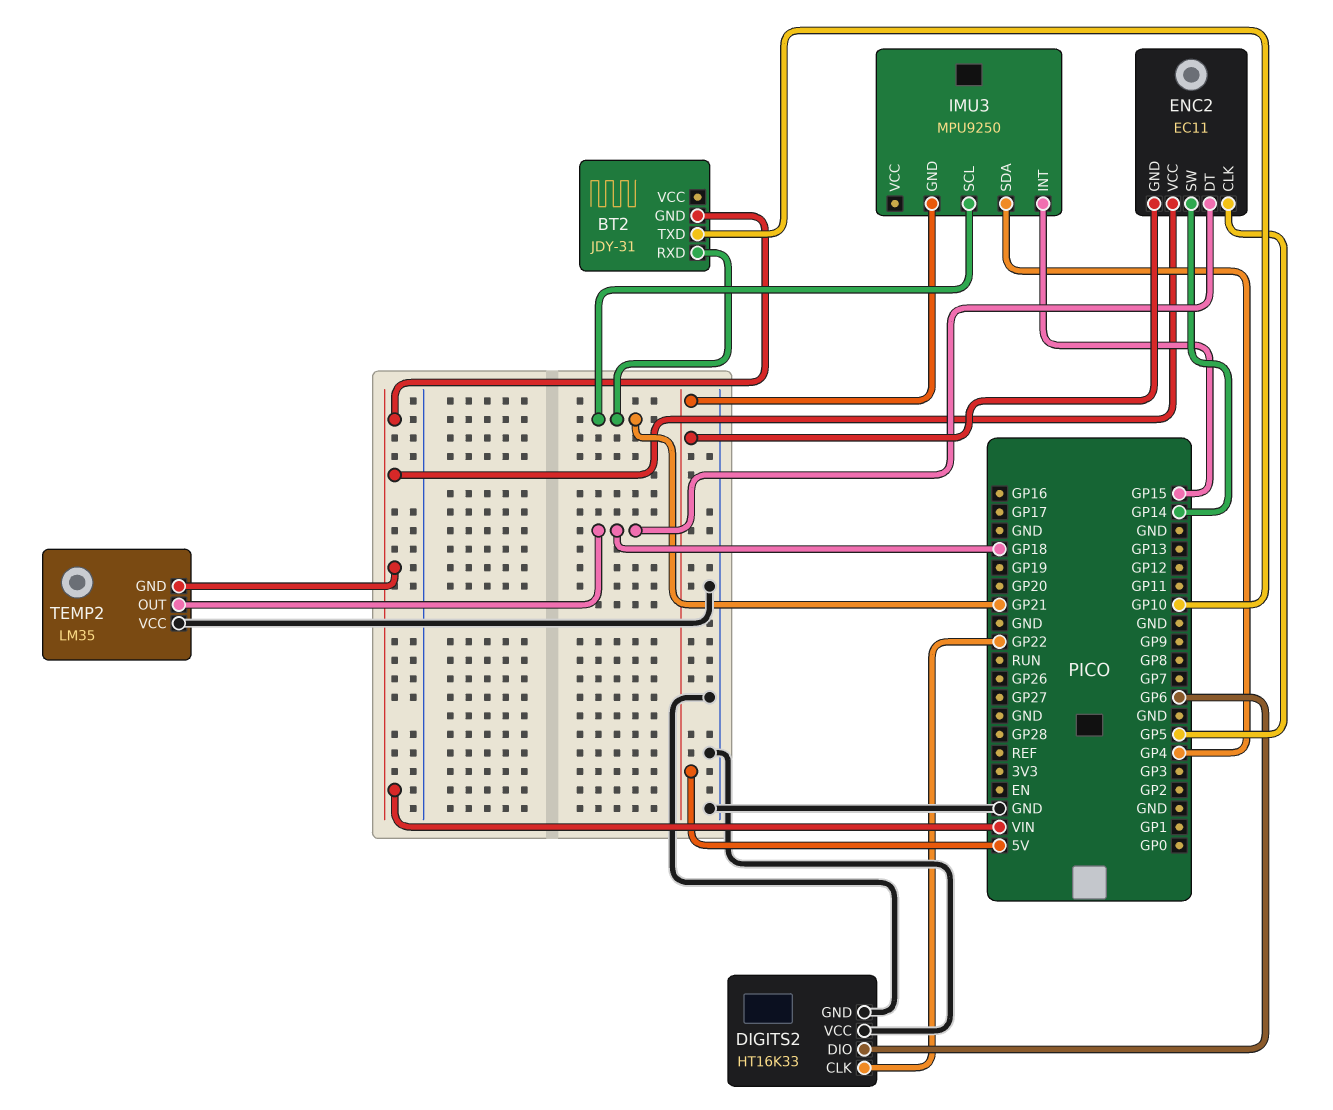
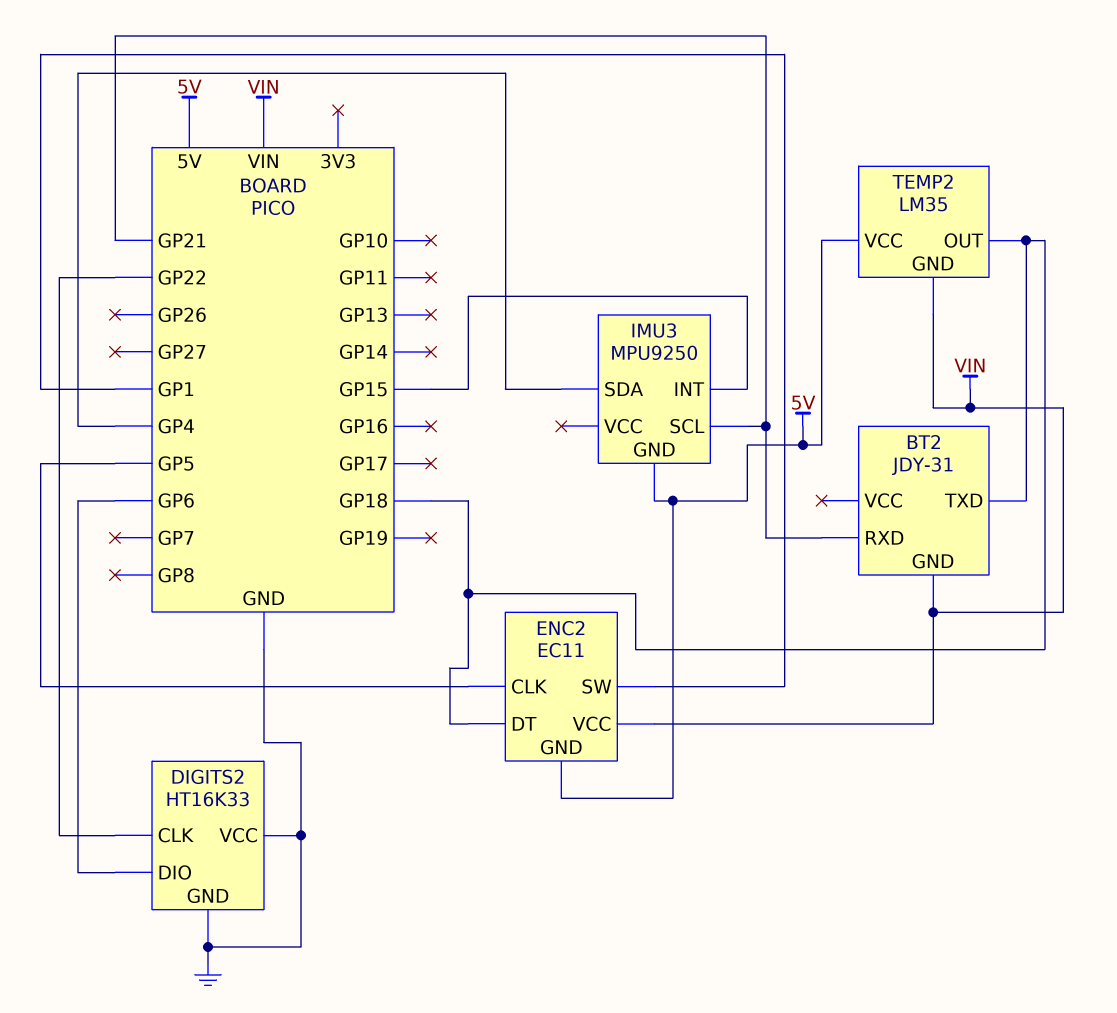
BT2 pin TXD: GP10 -> GP18
ENC2 pin SW: GP14 -> GP1
TEMP2 pin VCC: GND -> 5V

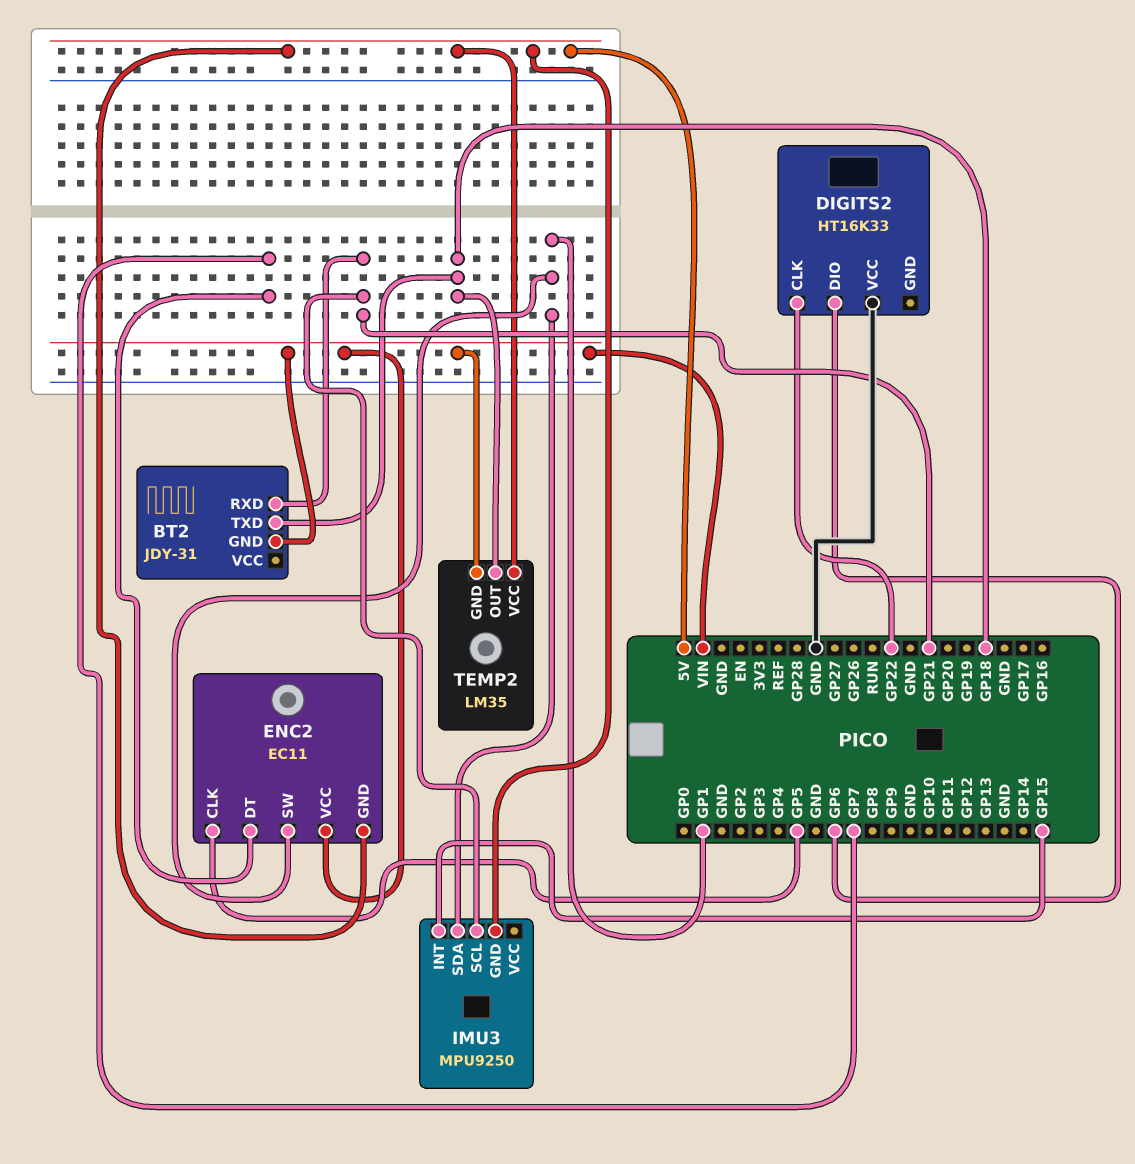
DIGITS2 pin GND: GND -> none
ENC2 pin DT: GP18 -> GP7
IMU3 pin SDA: GP4 -> GP1

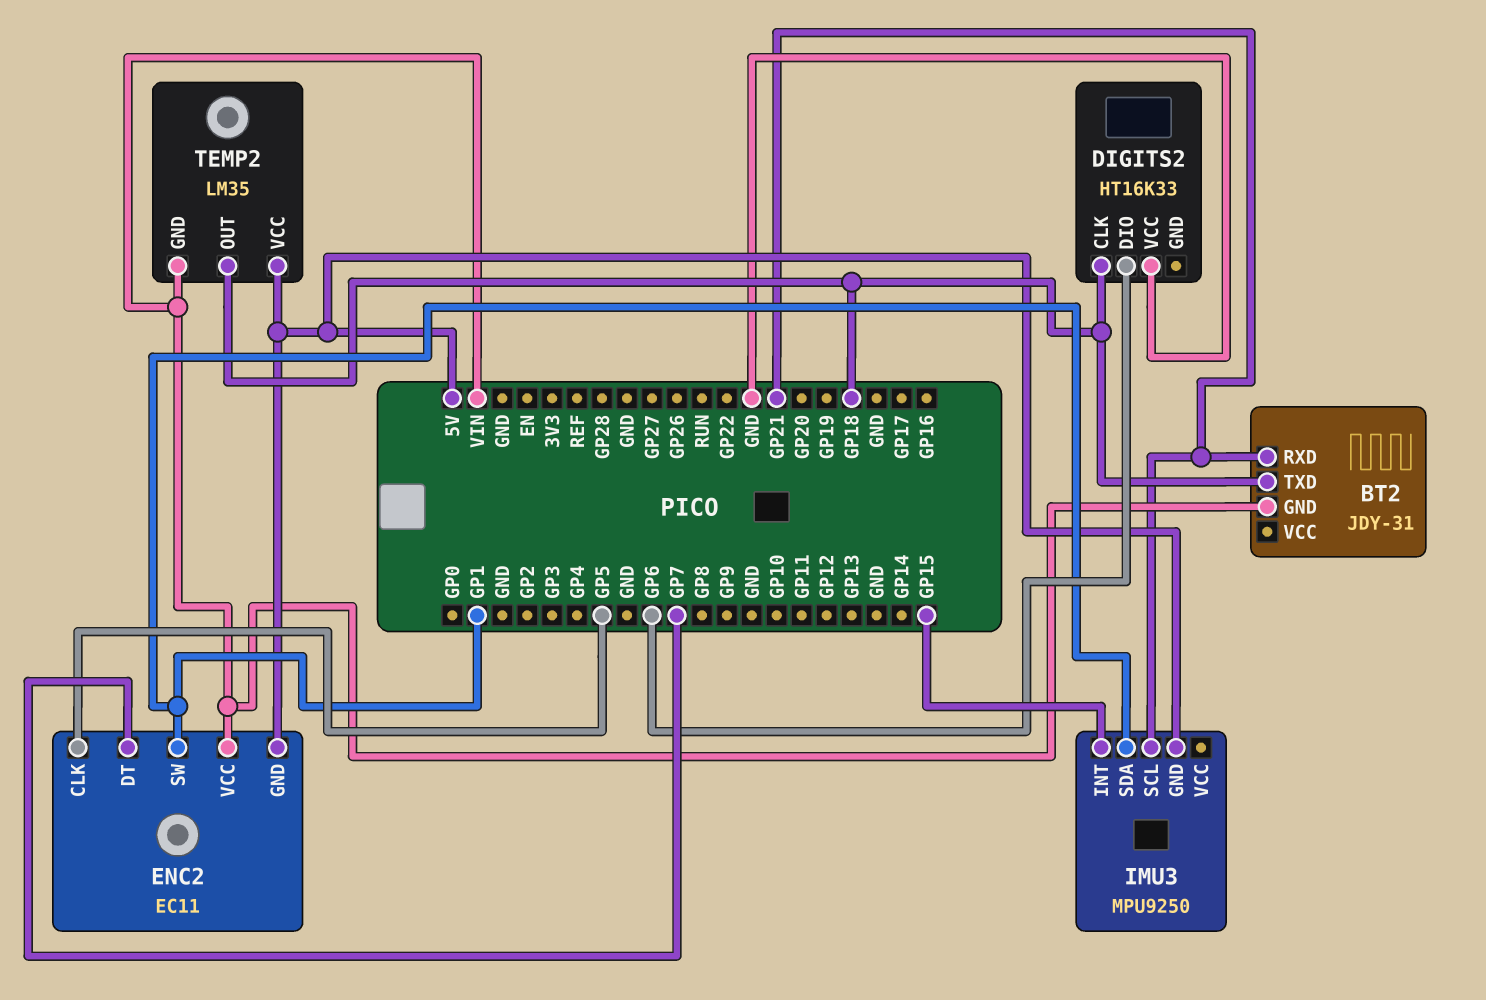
DIGITS2 pin CLK: GP22 -> GP18

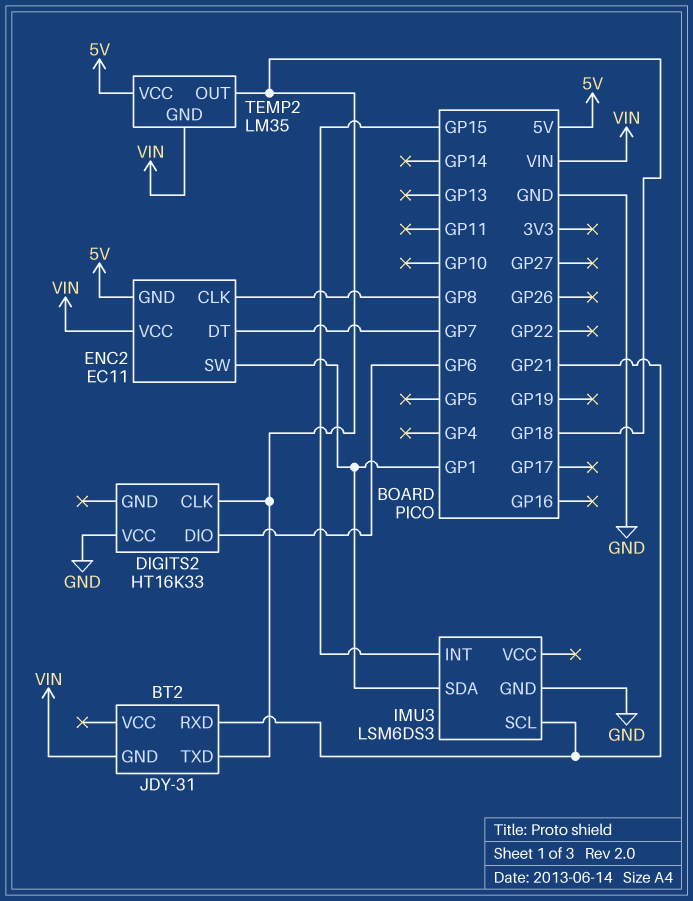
ENC2 pin CLK: GP5 -> GP8
IMU3: MPU9250 -> LSM6DS3
IMU3 pin GND: 5V -> GND

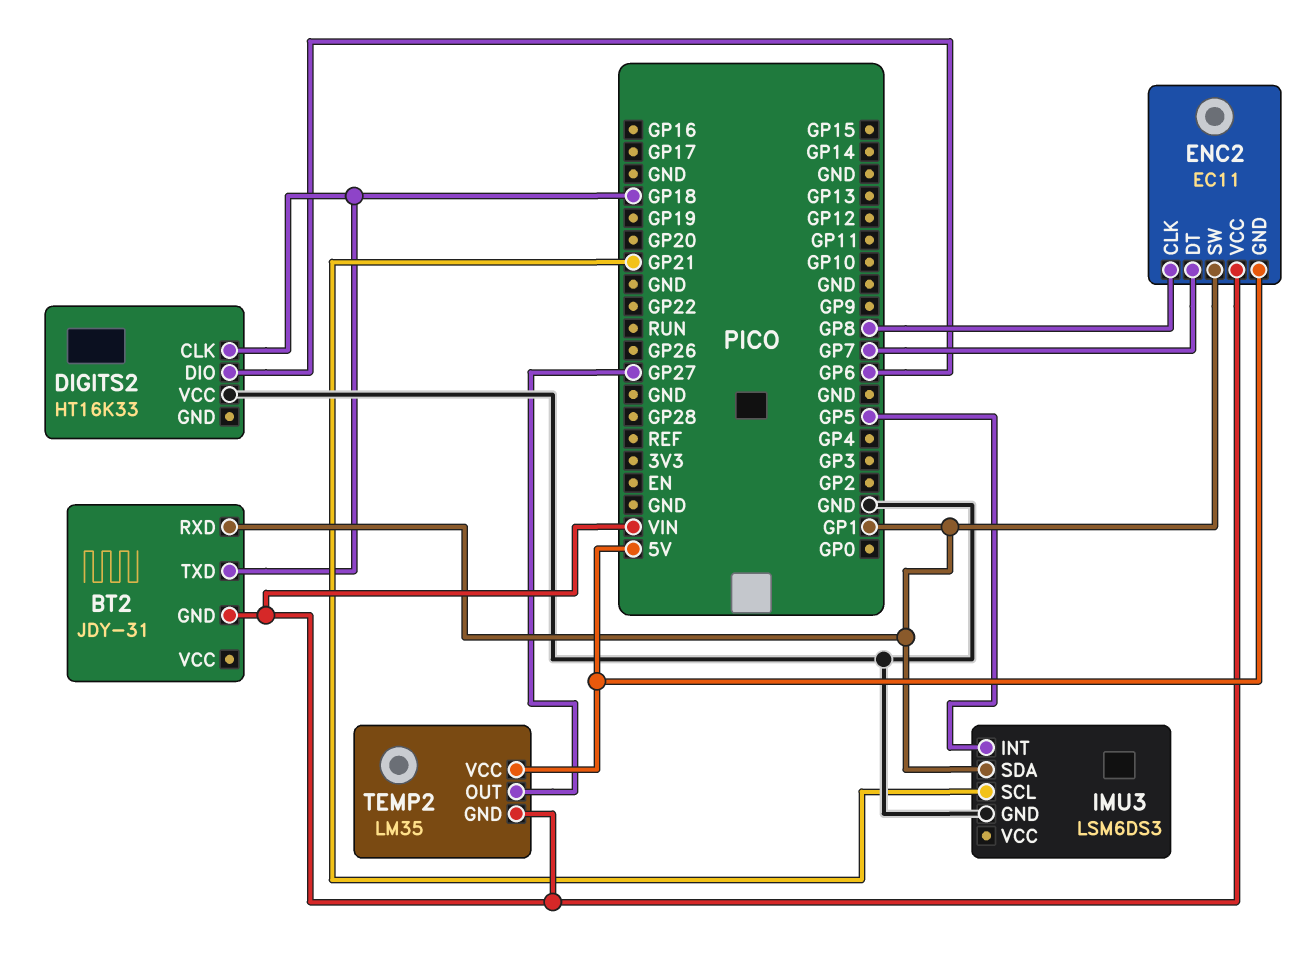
BT2 pin RXD: GP21 -> GP1
IMU3 pin INT: GP15 -> GP5
TEMP2 pin OUT: GP18 -> GP27

